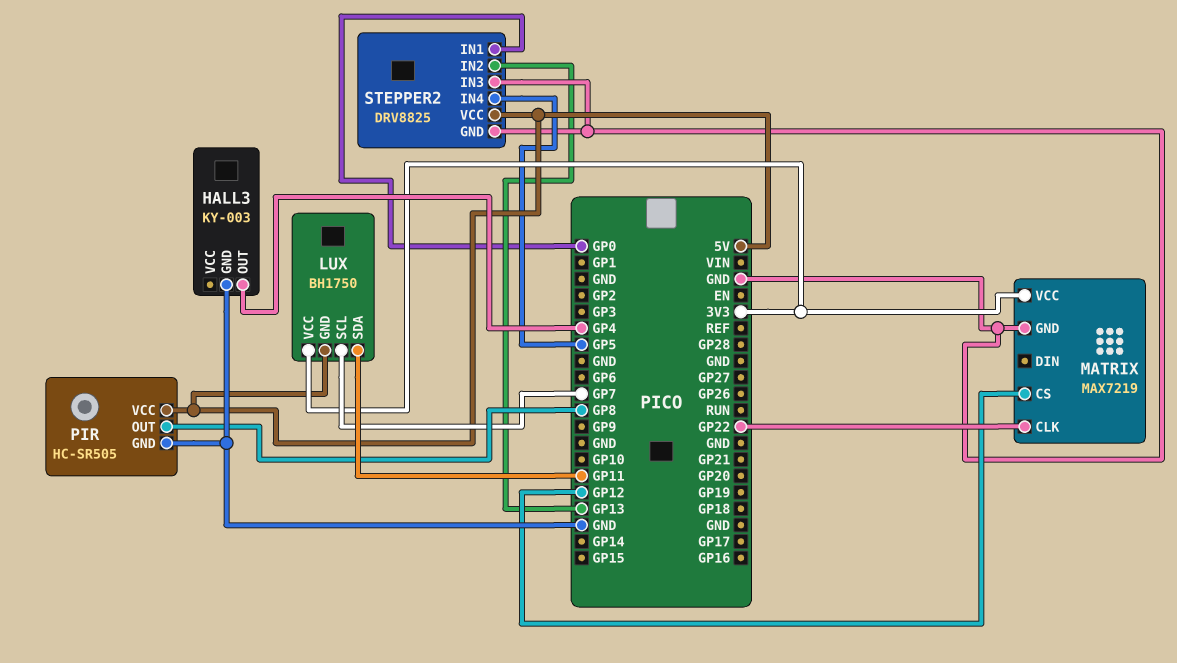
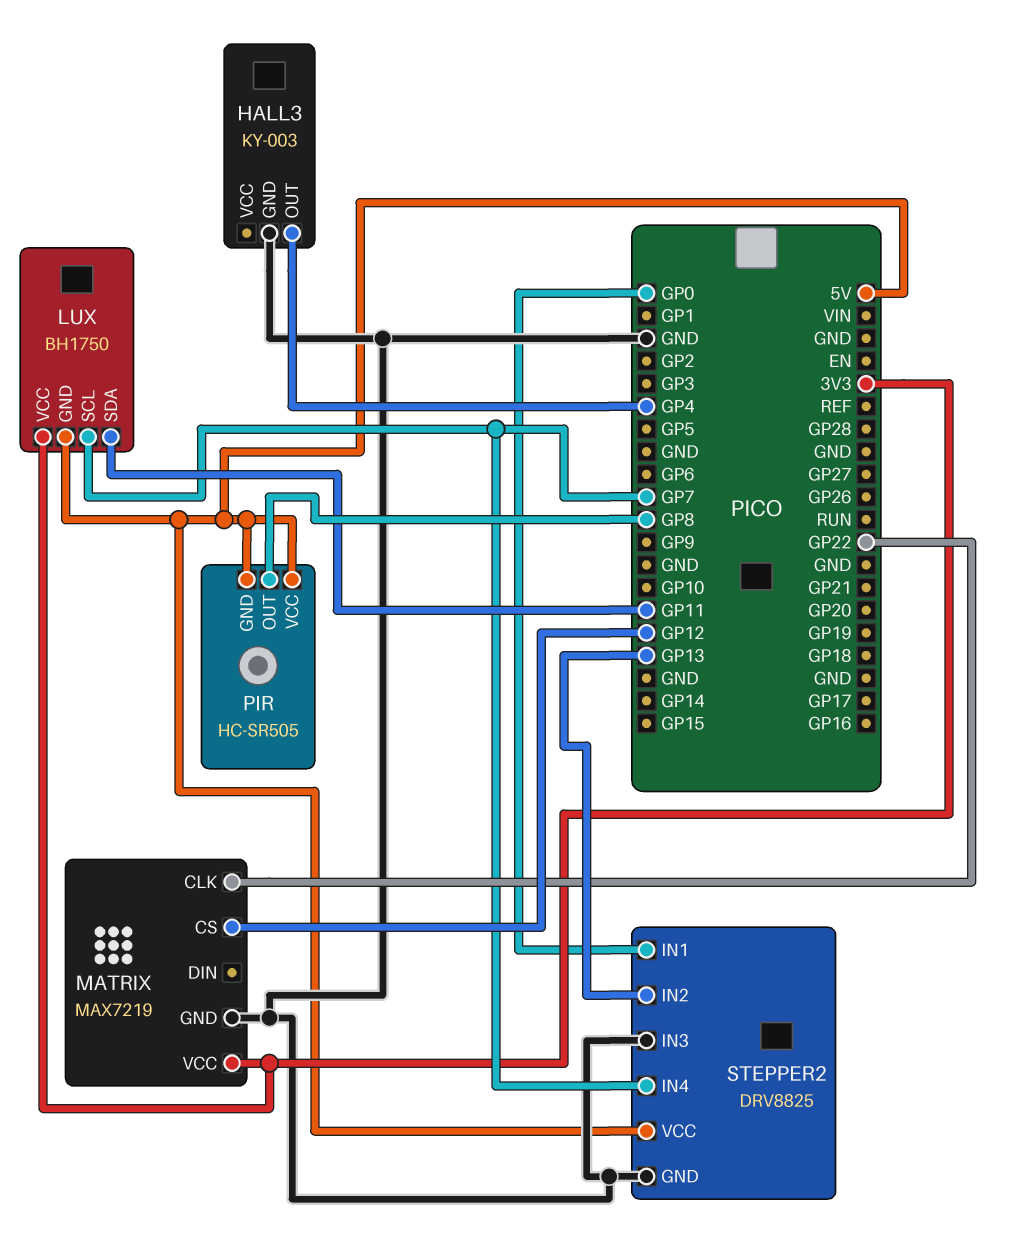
PIR pin GND: GND -> 5V
STEPPER2 pin IN4: GP5 -> GP7

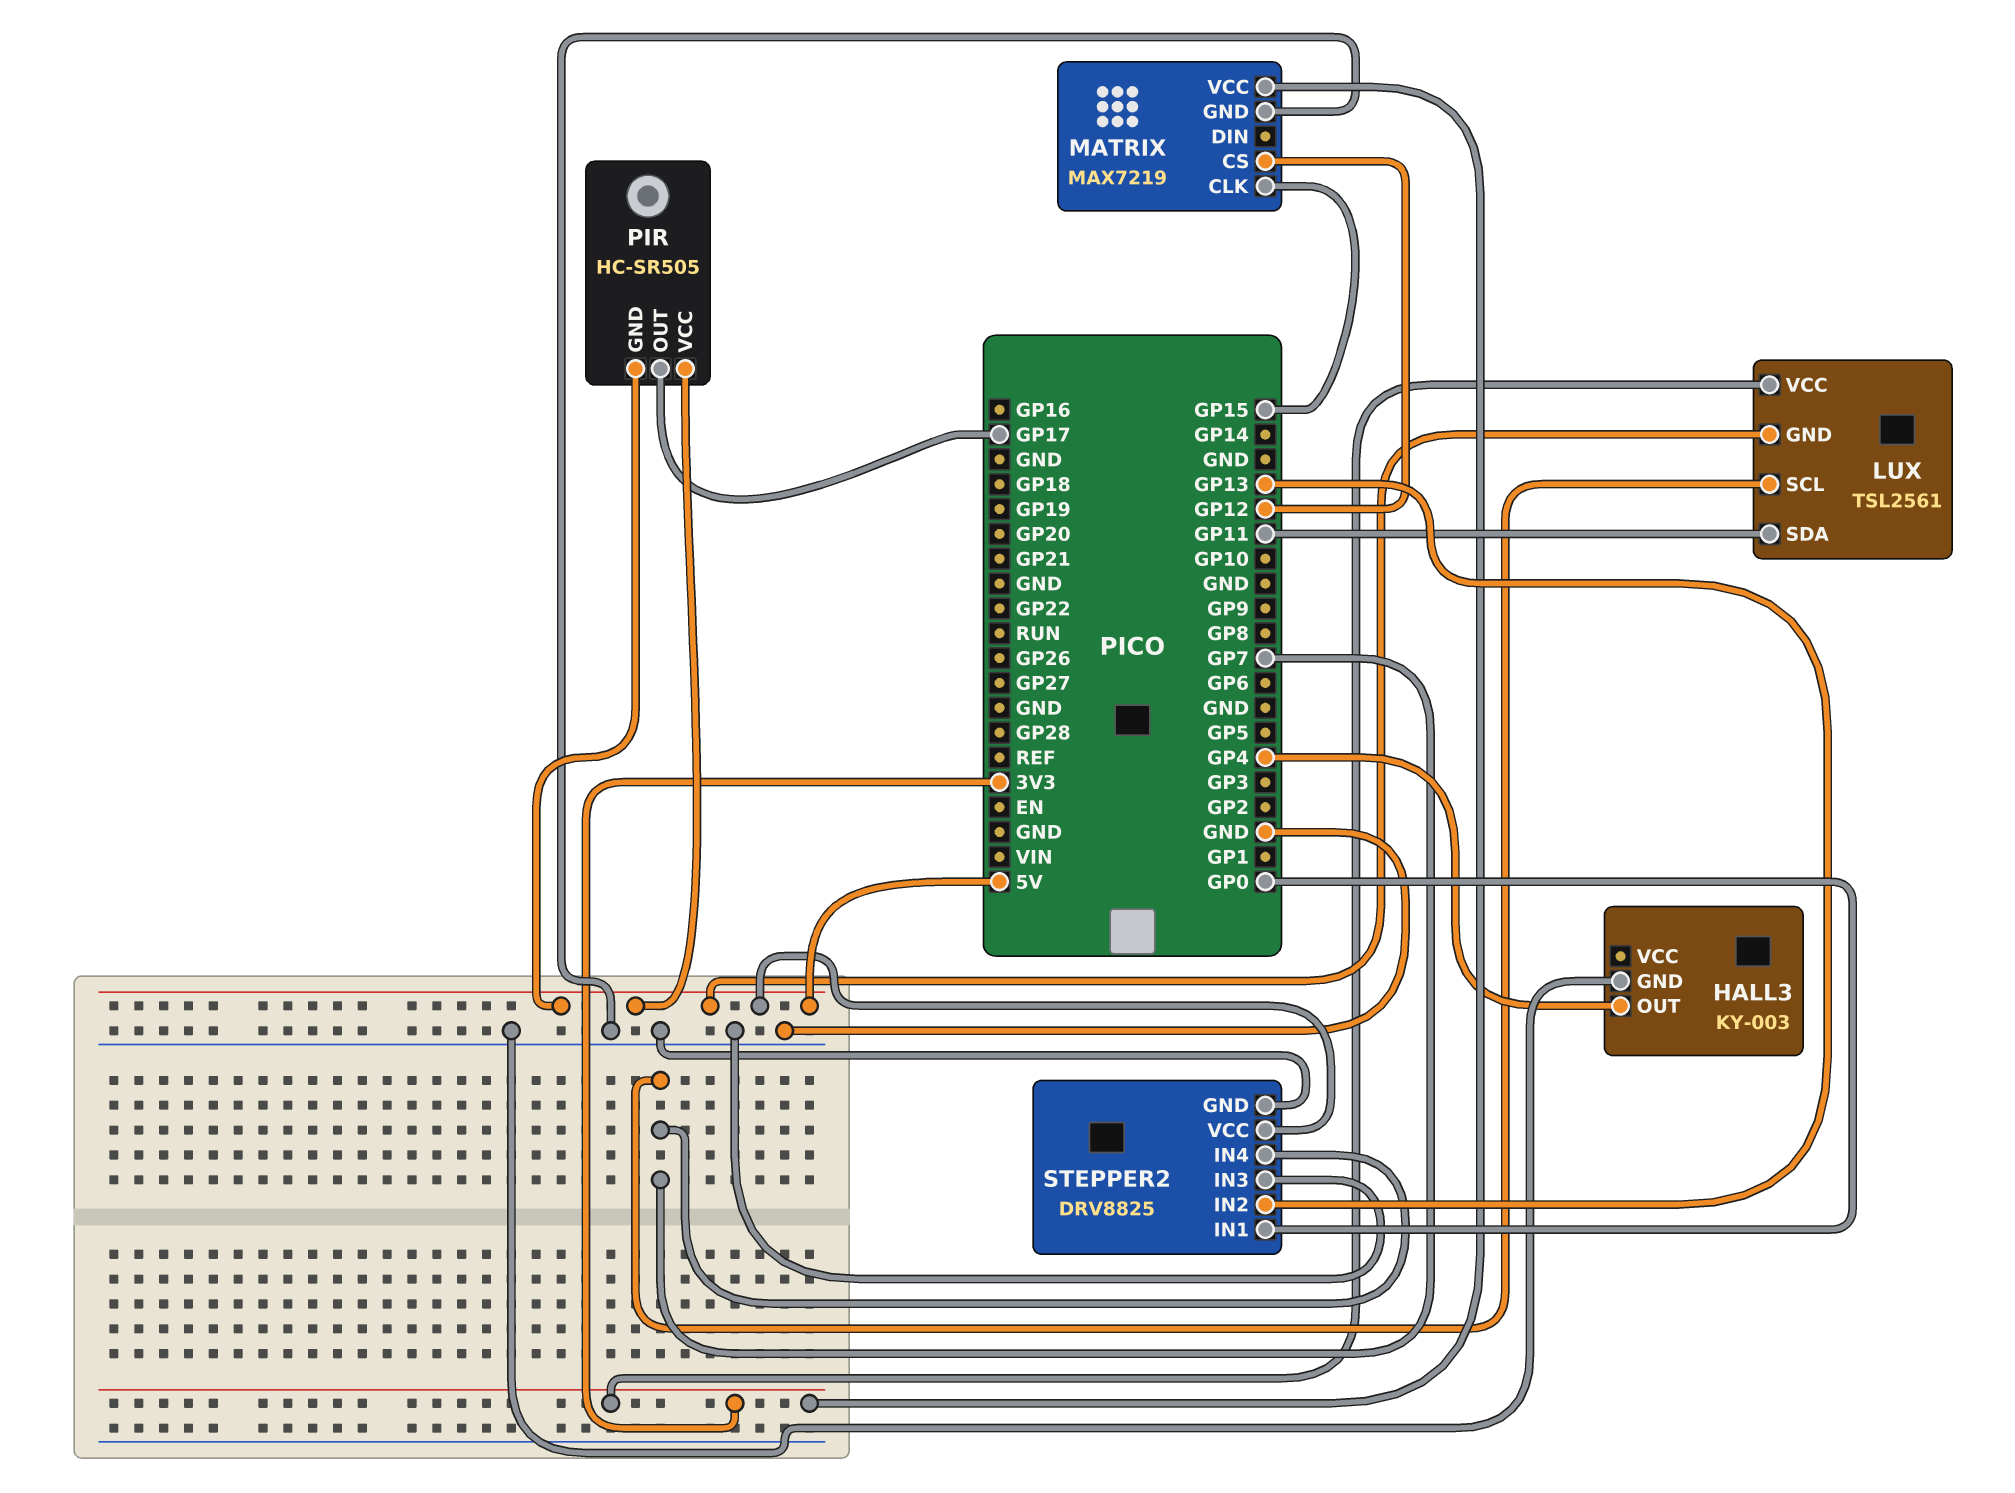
LUX: BH1750 -> TSL2561
MATRIX pin CLK: GP22 -> GP15
PIR pin OUT: GP8 -> GP17

